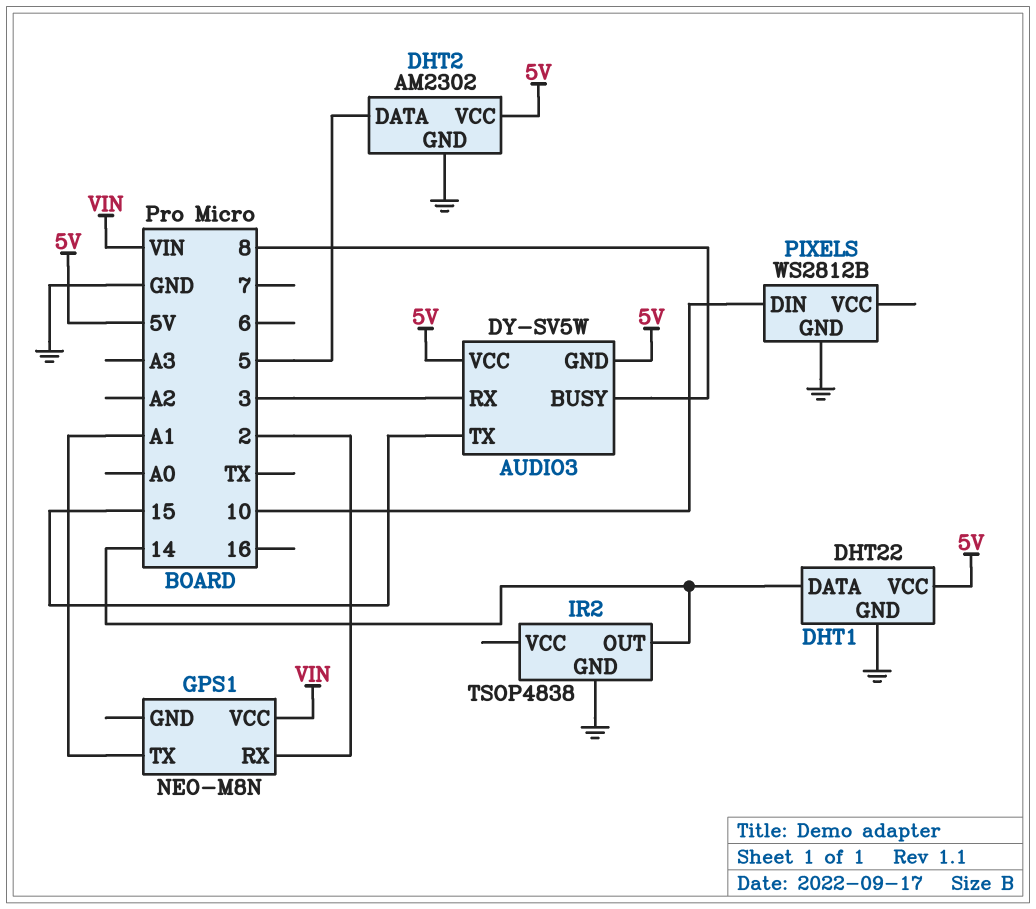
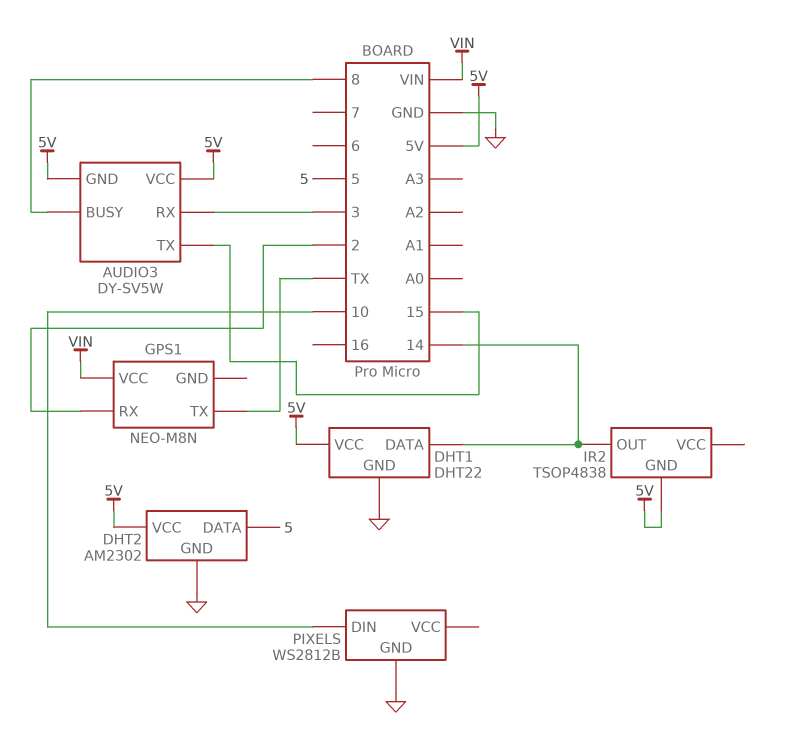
GPS1 pin TX: A1 -> TX
IR2 pin GND: GND -> 5V

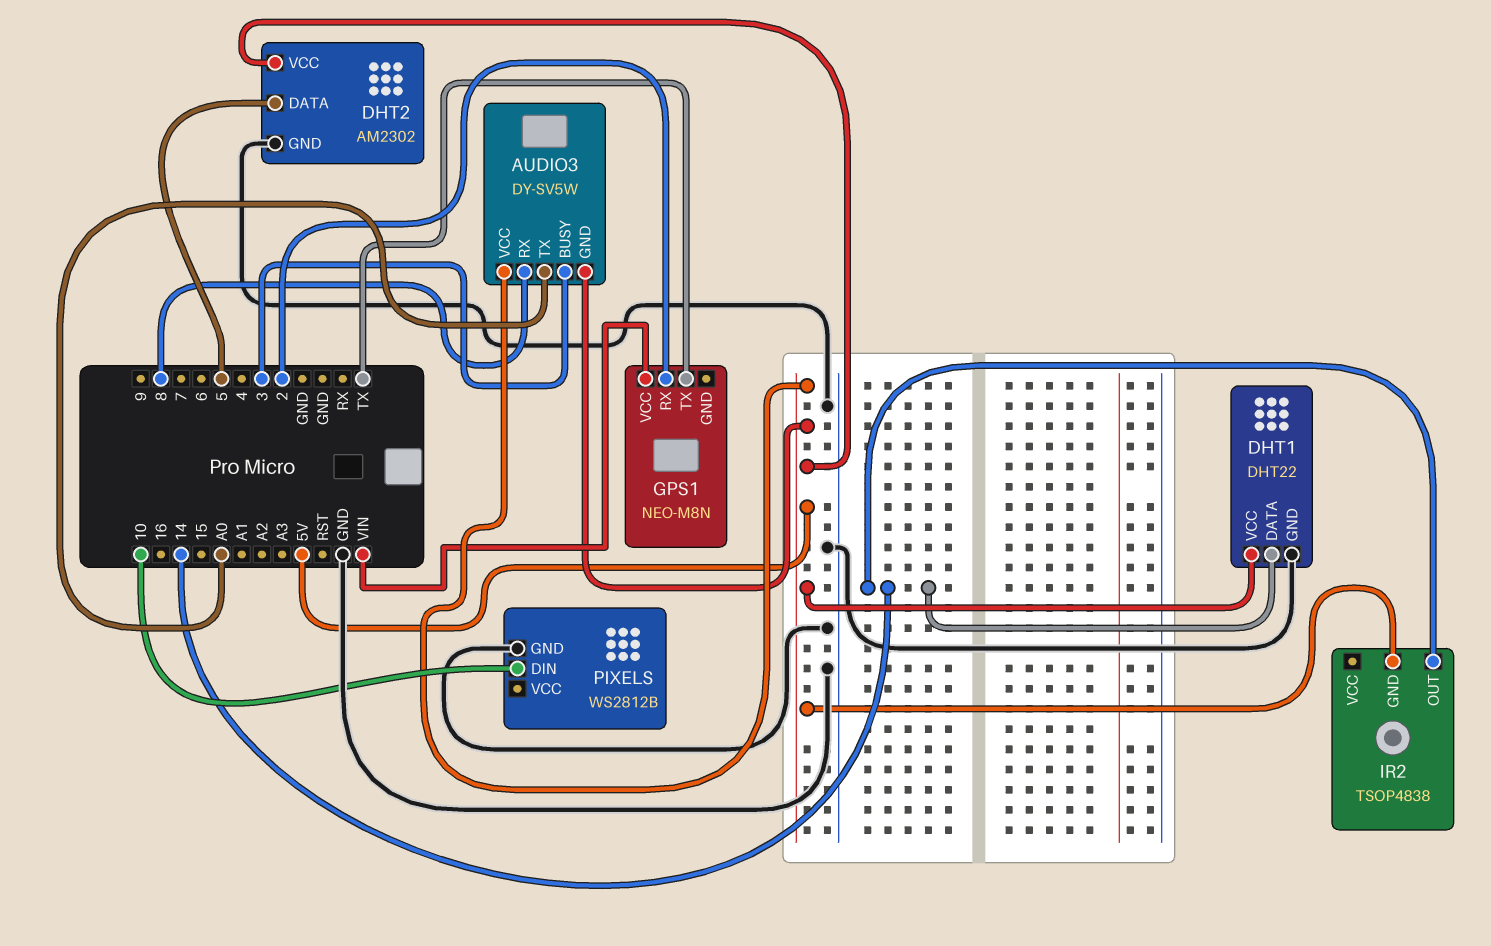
AUDIO3 pin BUSY: 8 -> 3
AUDIO3 pin RX: 3 -> 8
AUDIO3 pin TX: 15 -> A0

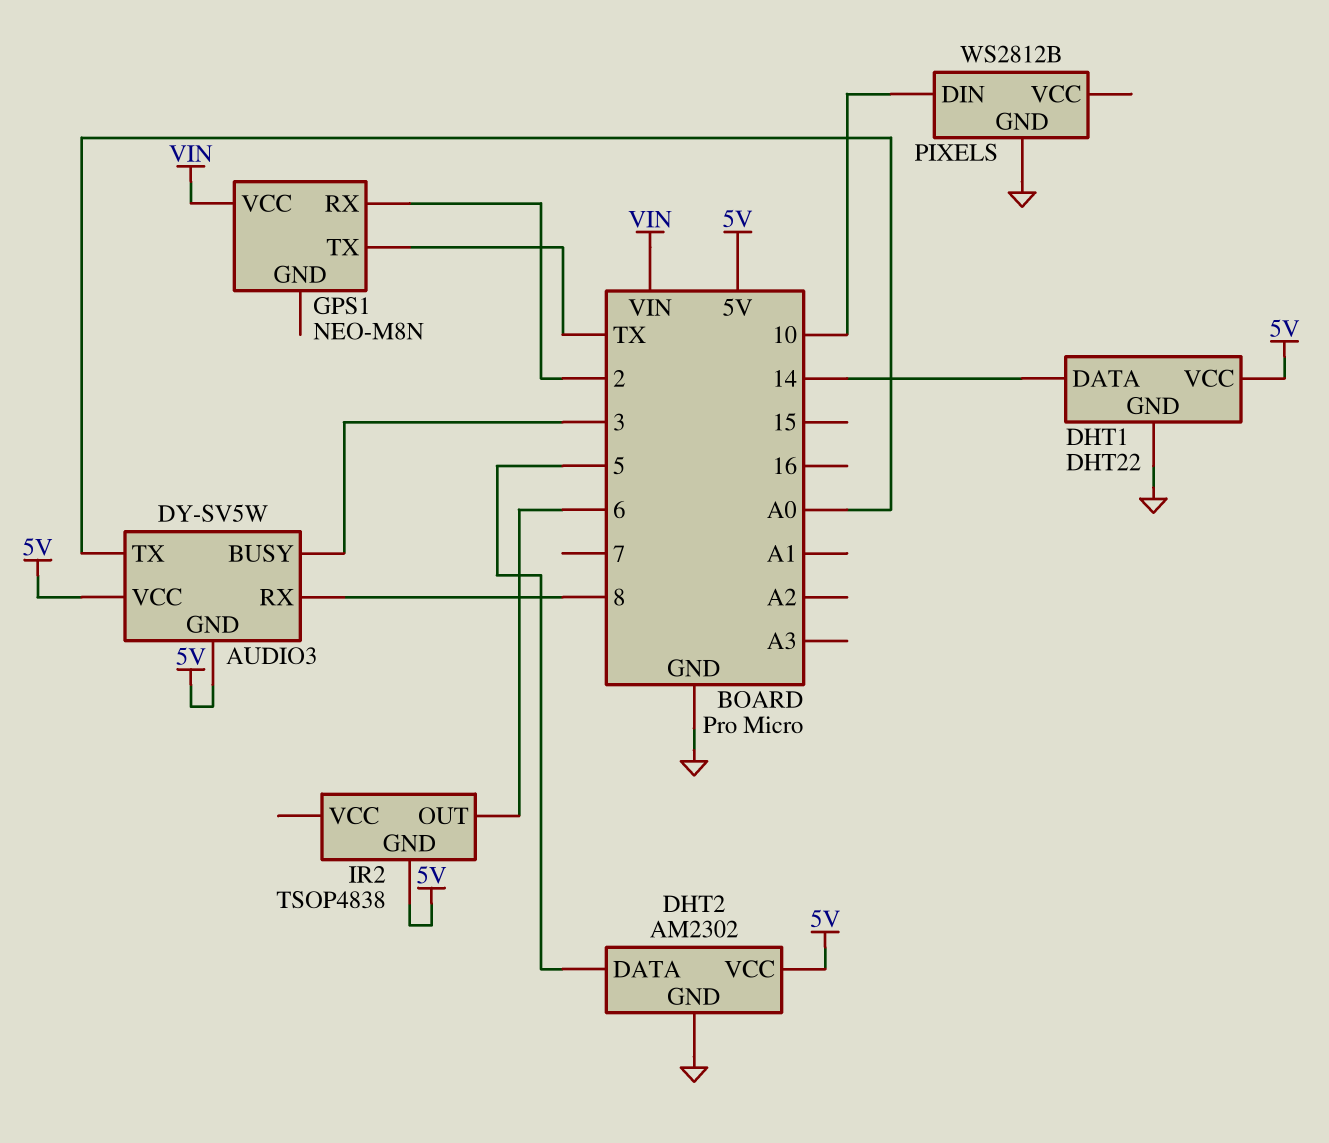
IR2 pin OUT: 14 -> 6

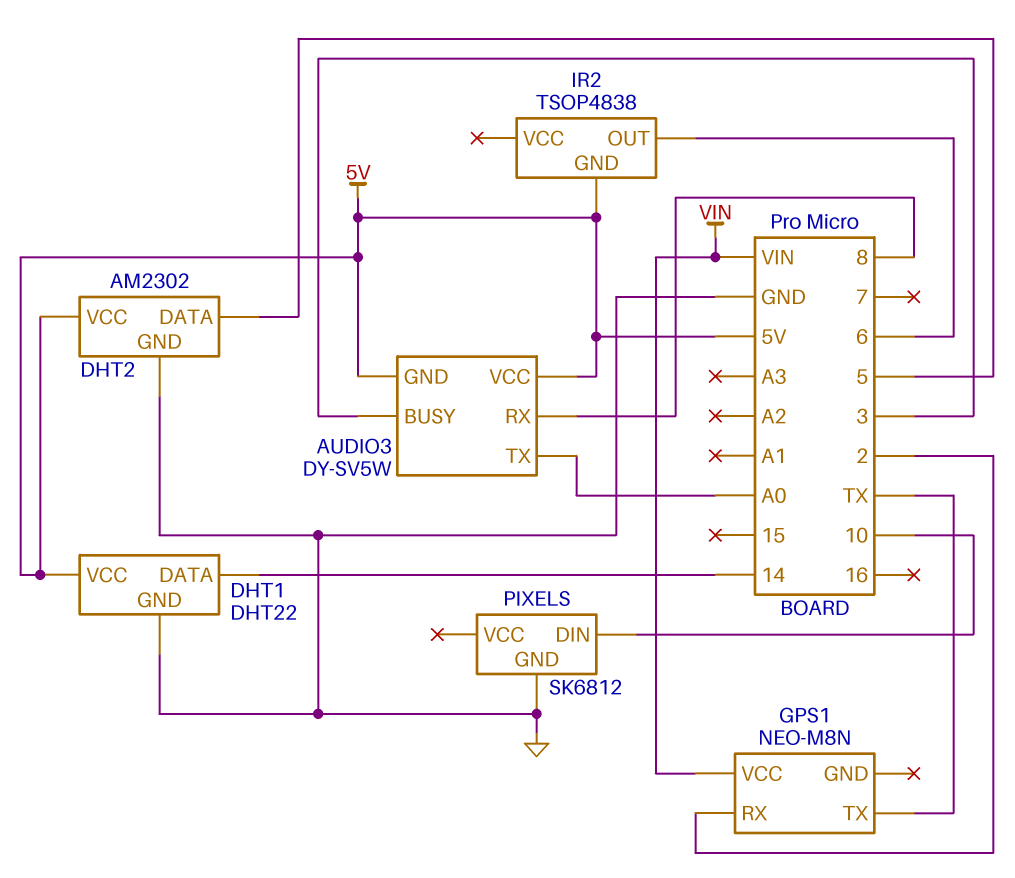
PIXELS: WS2812B -> SK6812

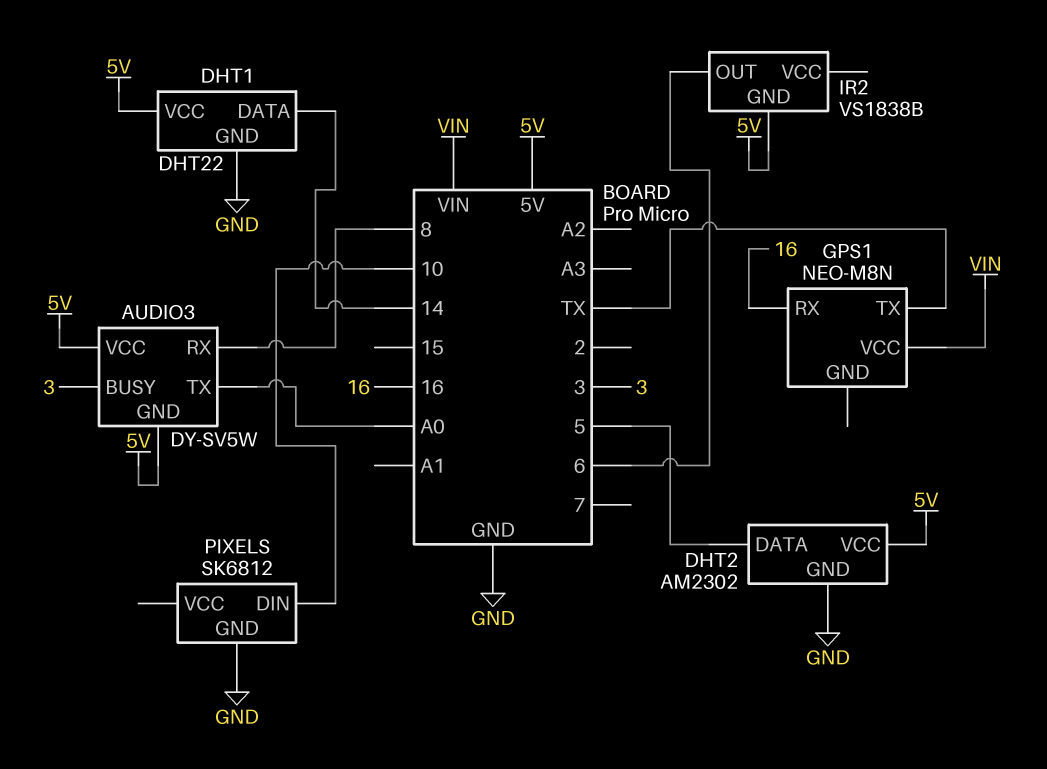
GPS1 pin RX: 2 -> 16
IR2: TSOP4838 -> VS1838B

